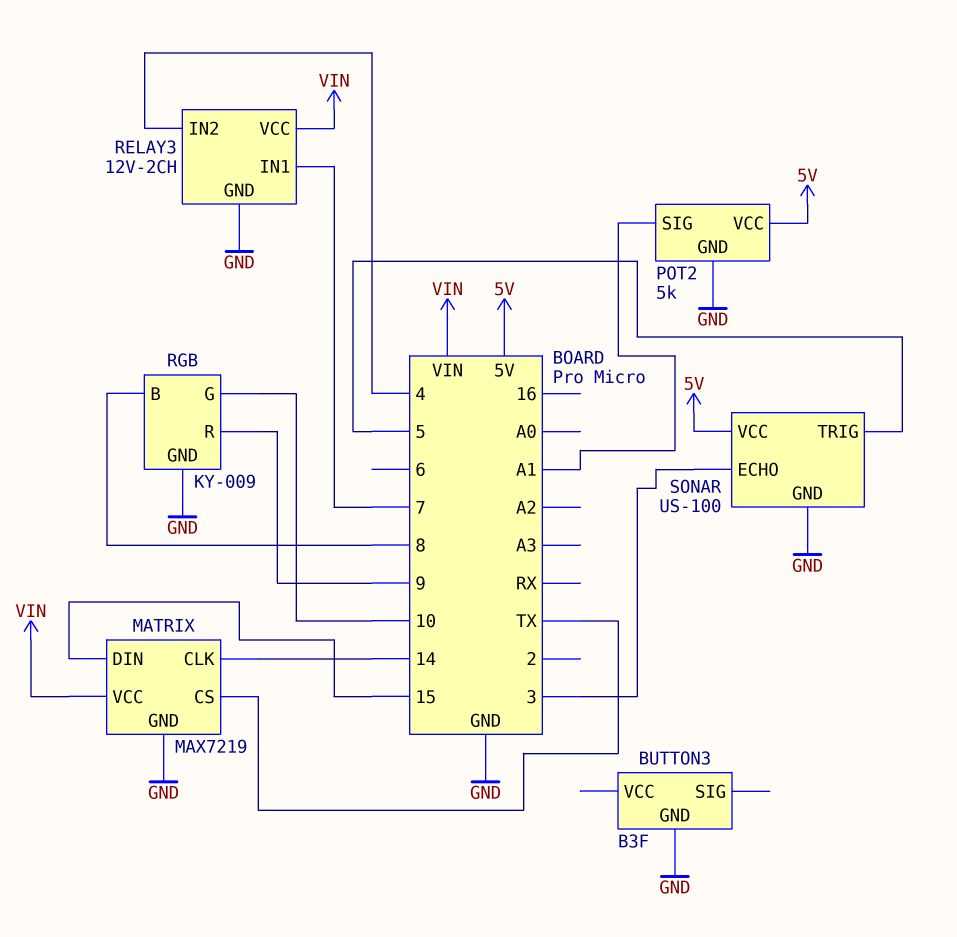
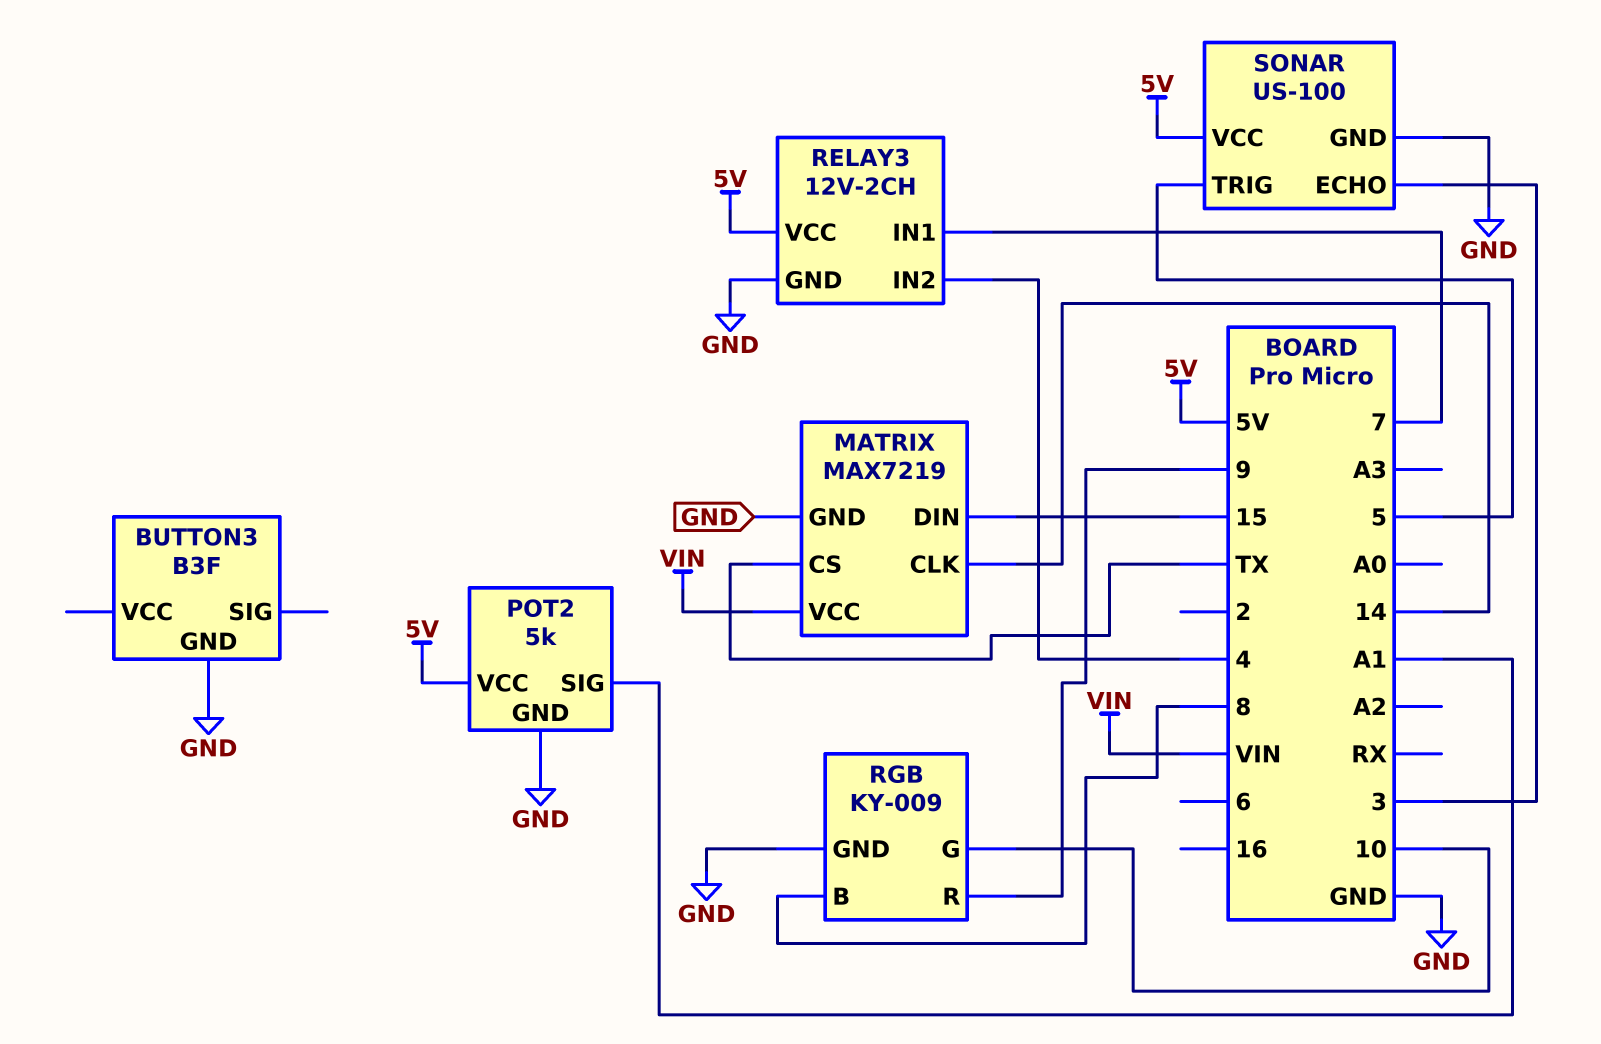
RELAY3 pin VCC: VIN -> 5V

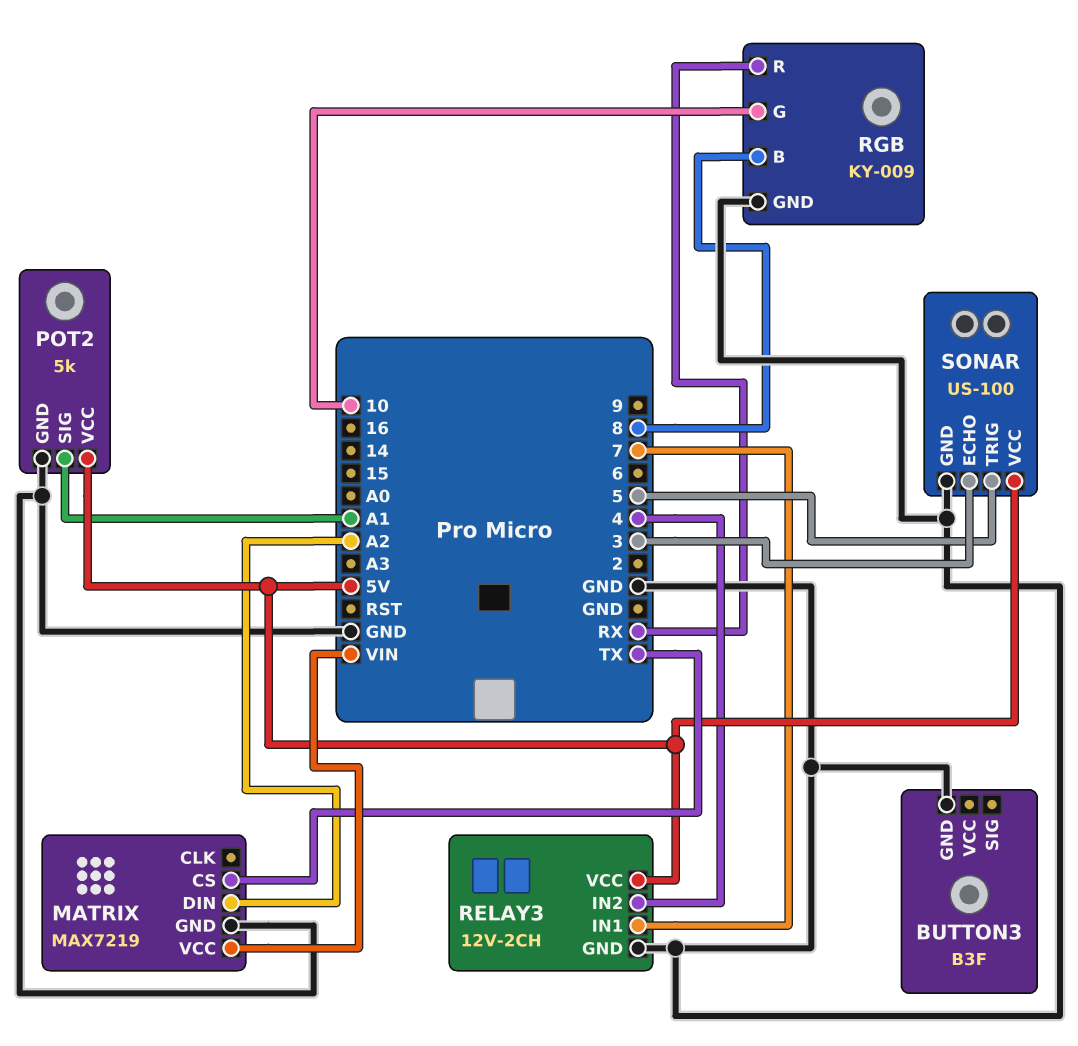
MATRIX pin CLK: 14 -> none
MATRIX pin DIN: 15 -> A2
RGB pin R: 9 -> RX

